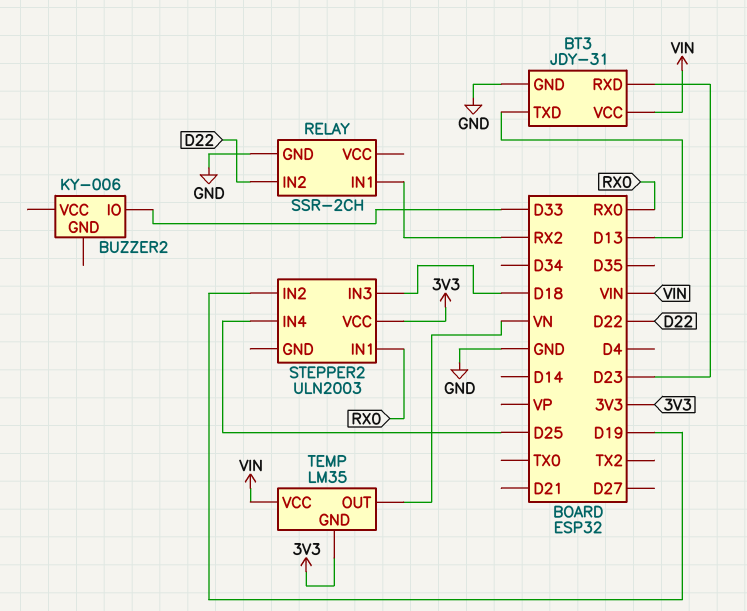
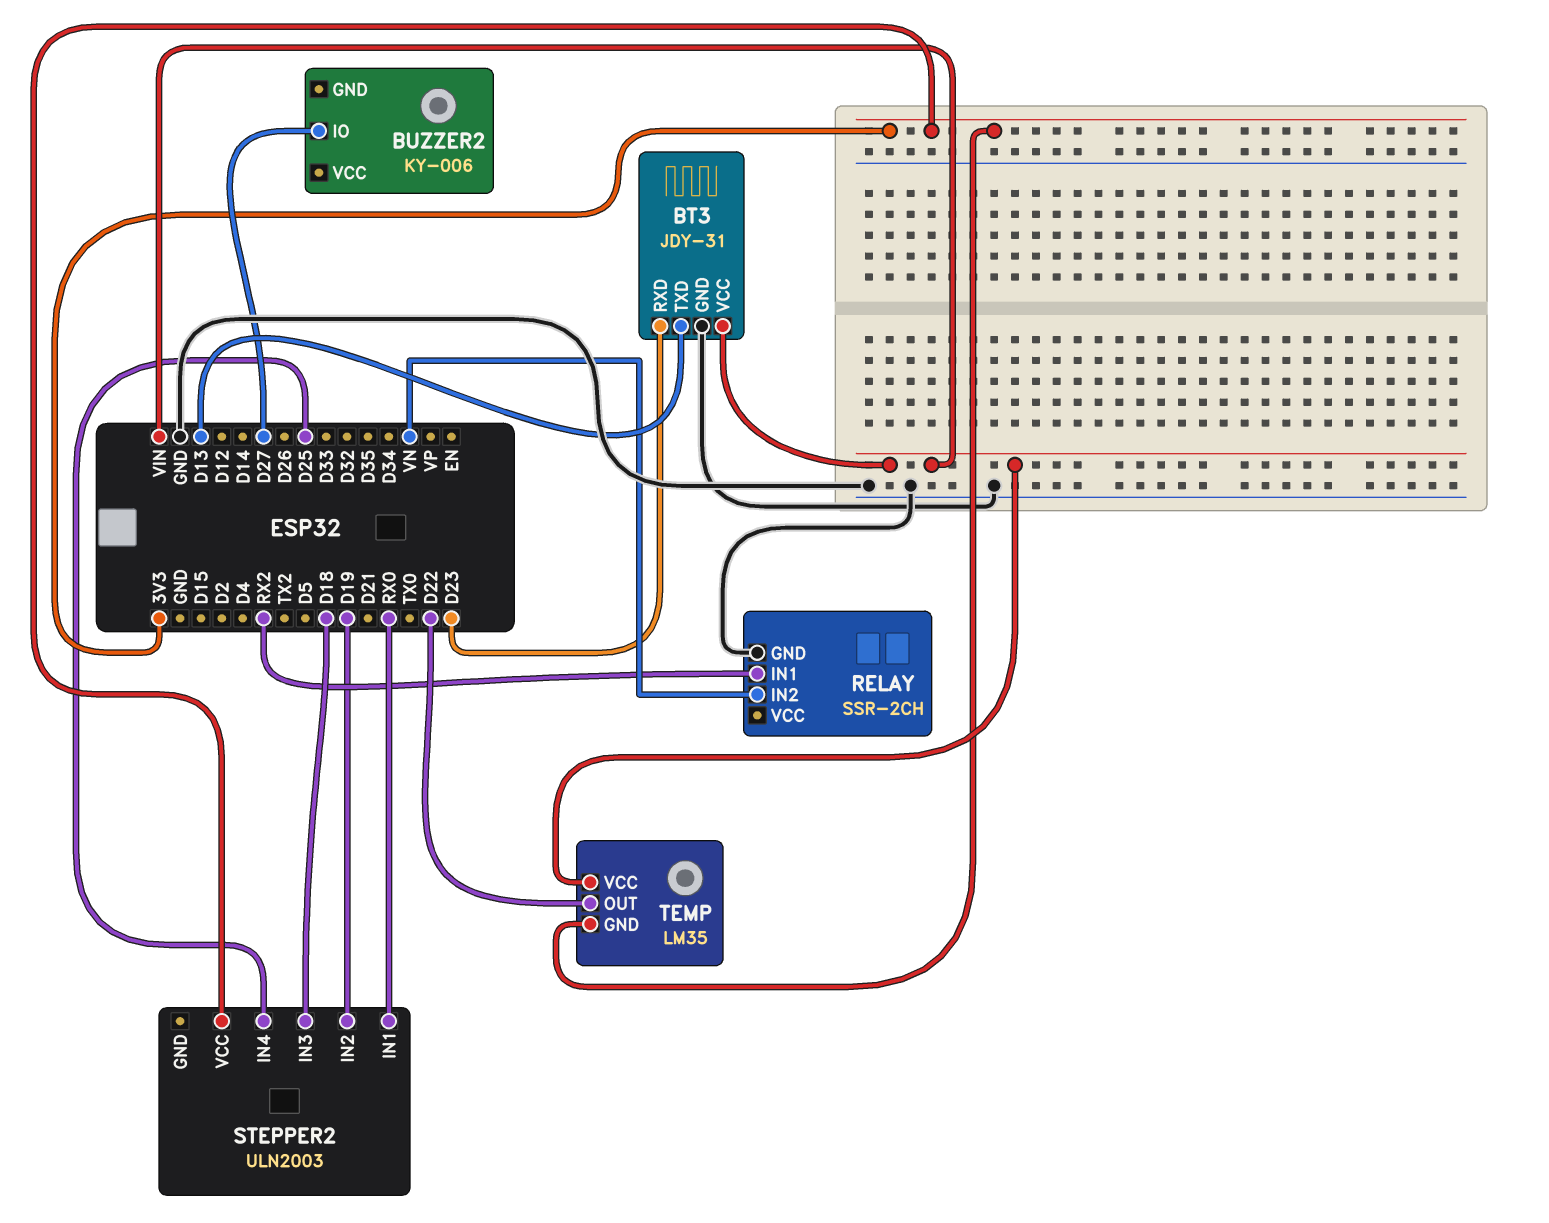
BUZZER2 pin IO: D33 -> D27
RELAY pin IN2: D22 -> VN
TEMP pin OUT: VN -> D22

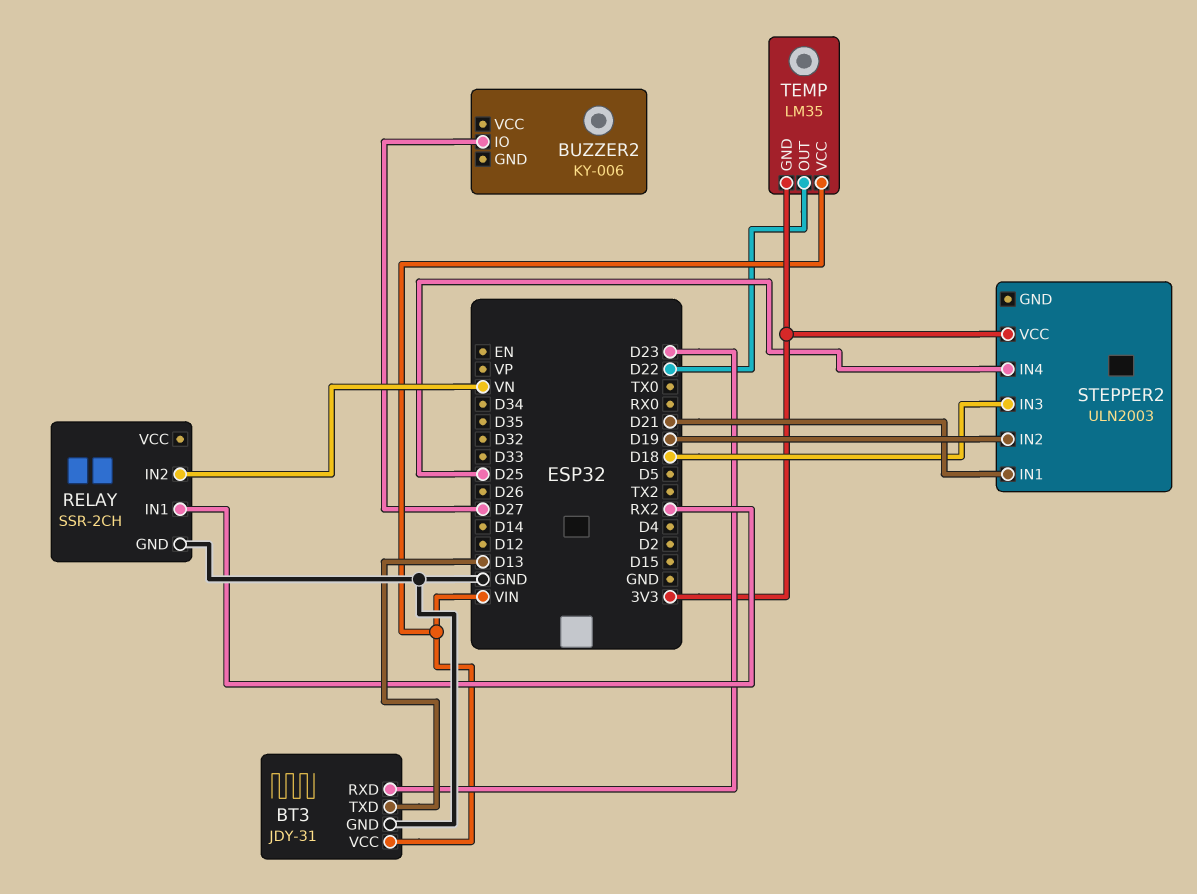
STEPPER2 pin IN1: RX0 -> D21

